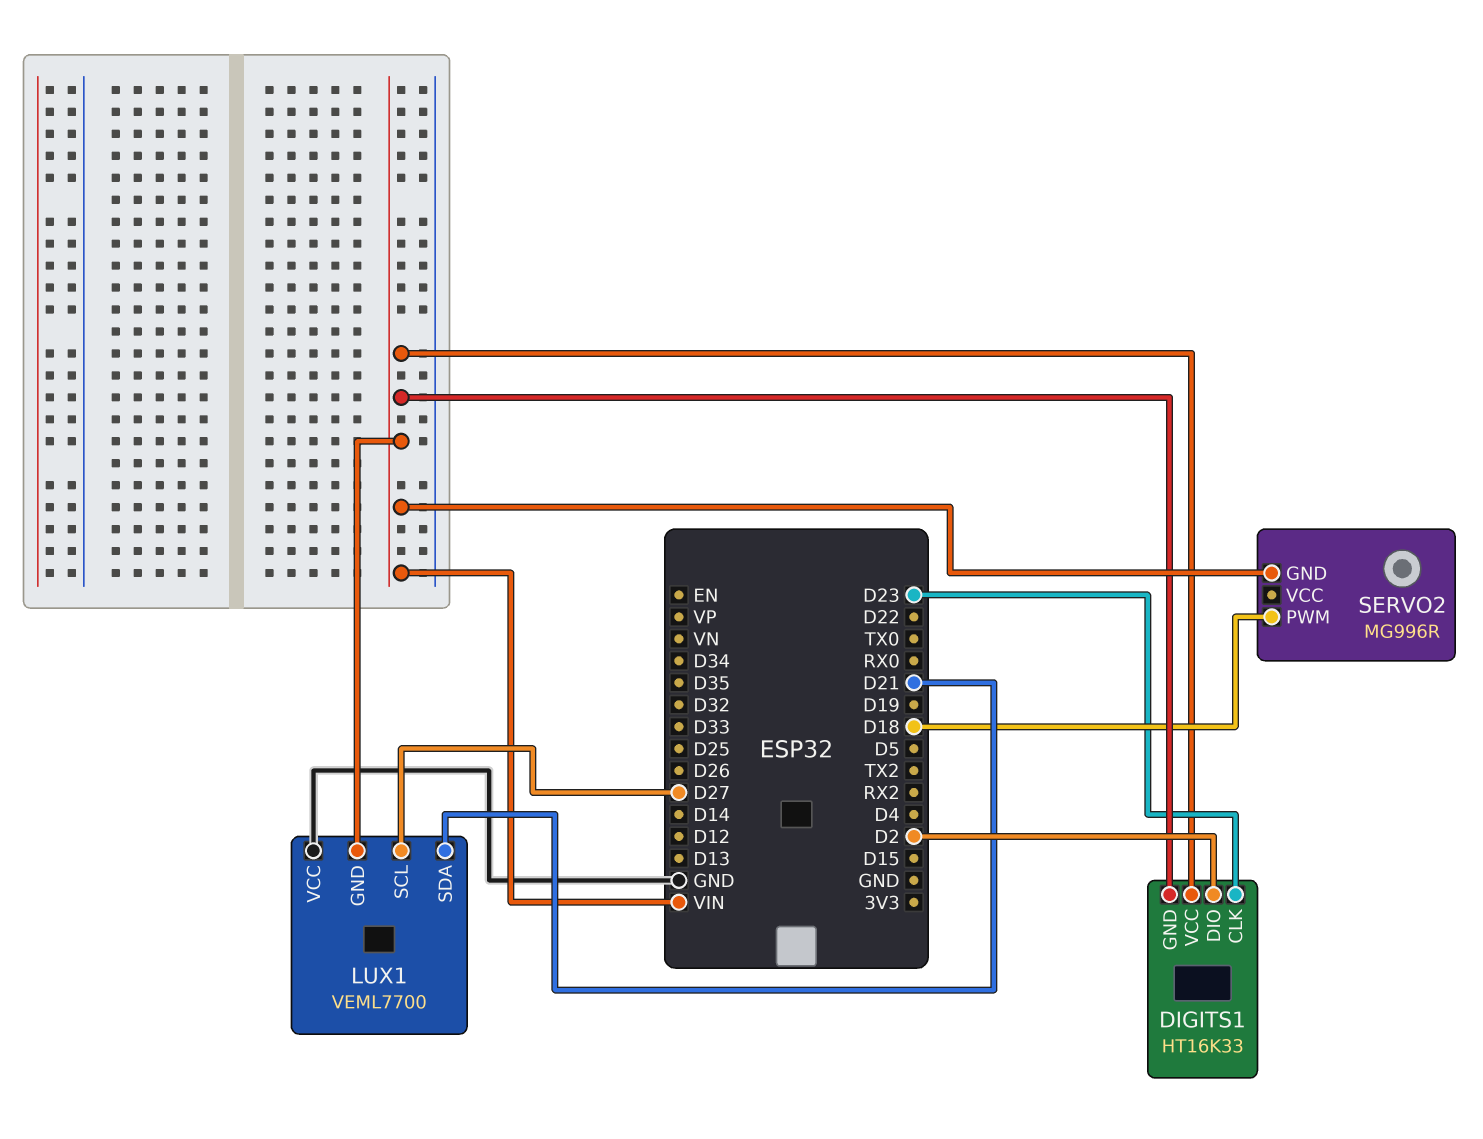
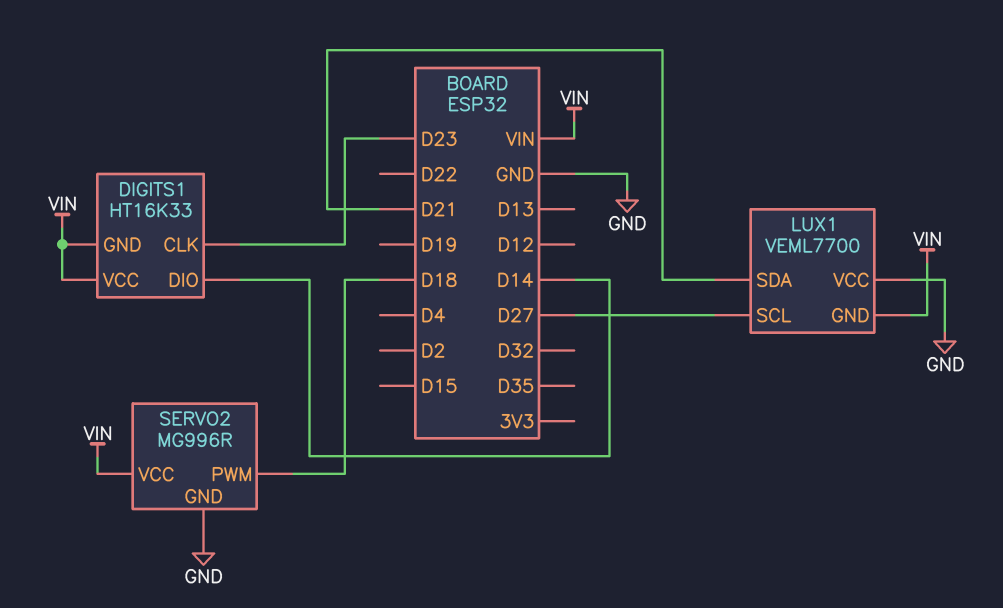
DIGITS1 pin DIO: D2 -> D14
SERVO2 pin GND: VIN -> GND
SERVO2 pin VCC: none -> VIN

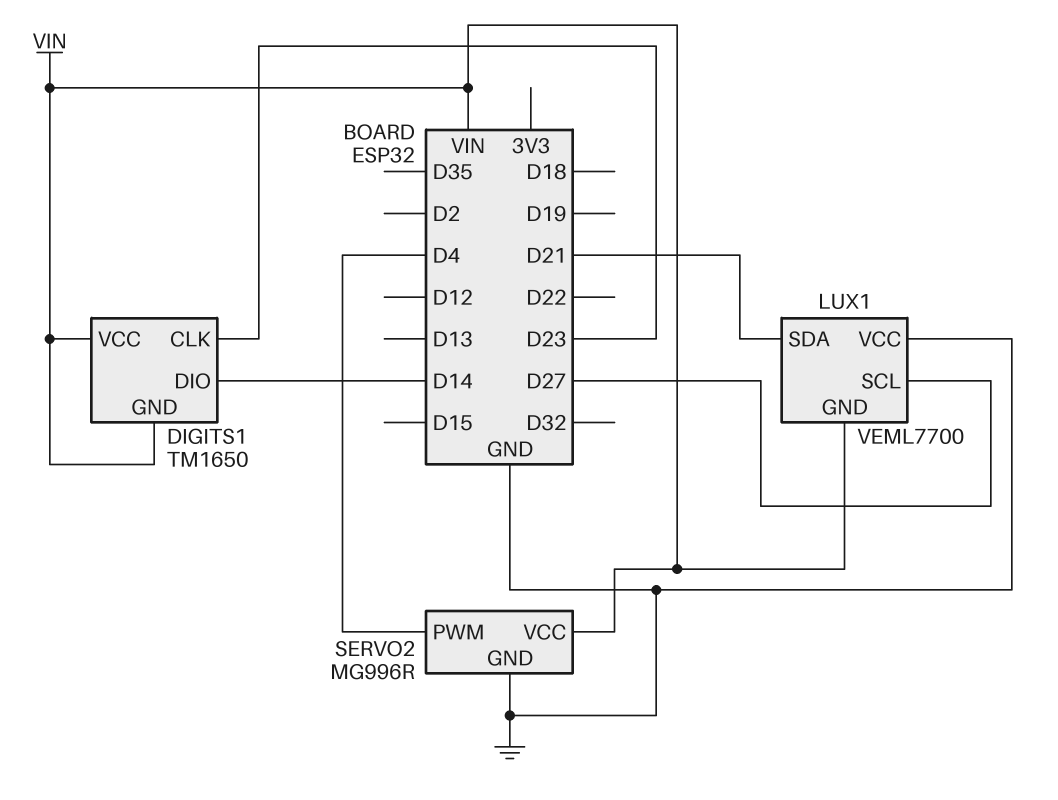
DIGITS1: HT16K33 -> TM1650
SERVO2 pin PWM: D18 -> D4

